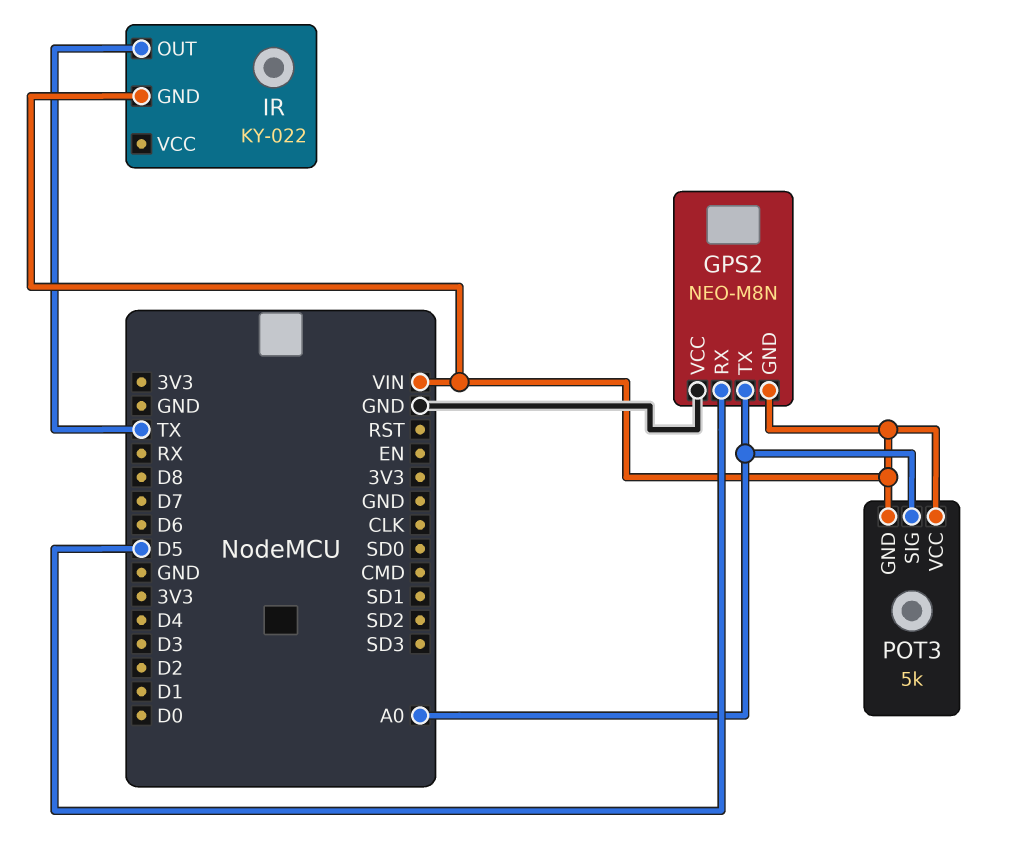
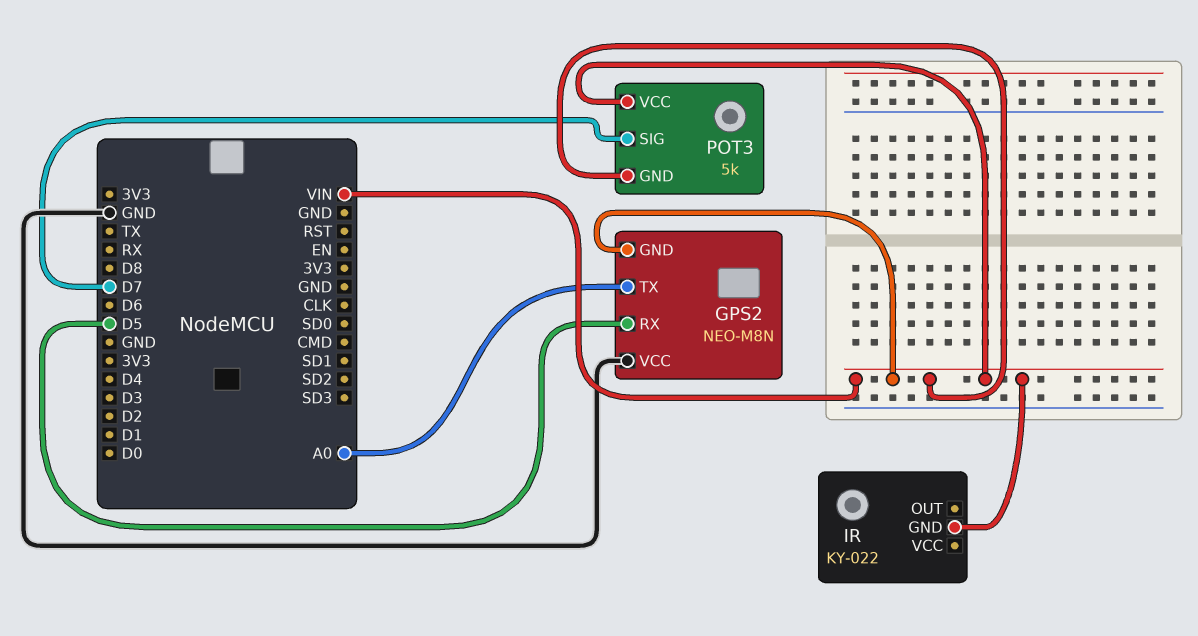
IR pin OUT: TX -> none
POT3 pin SIG: A0 -> D7

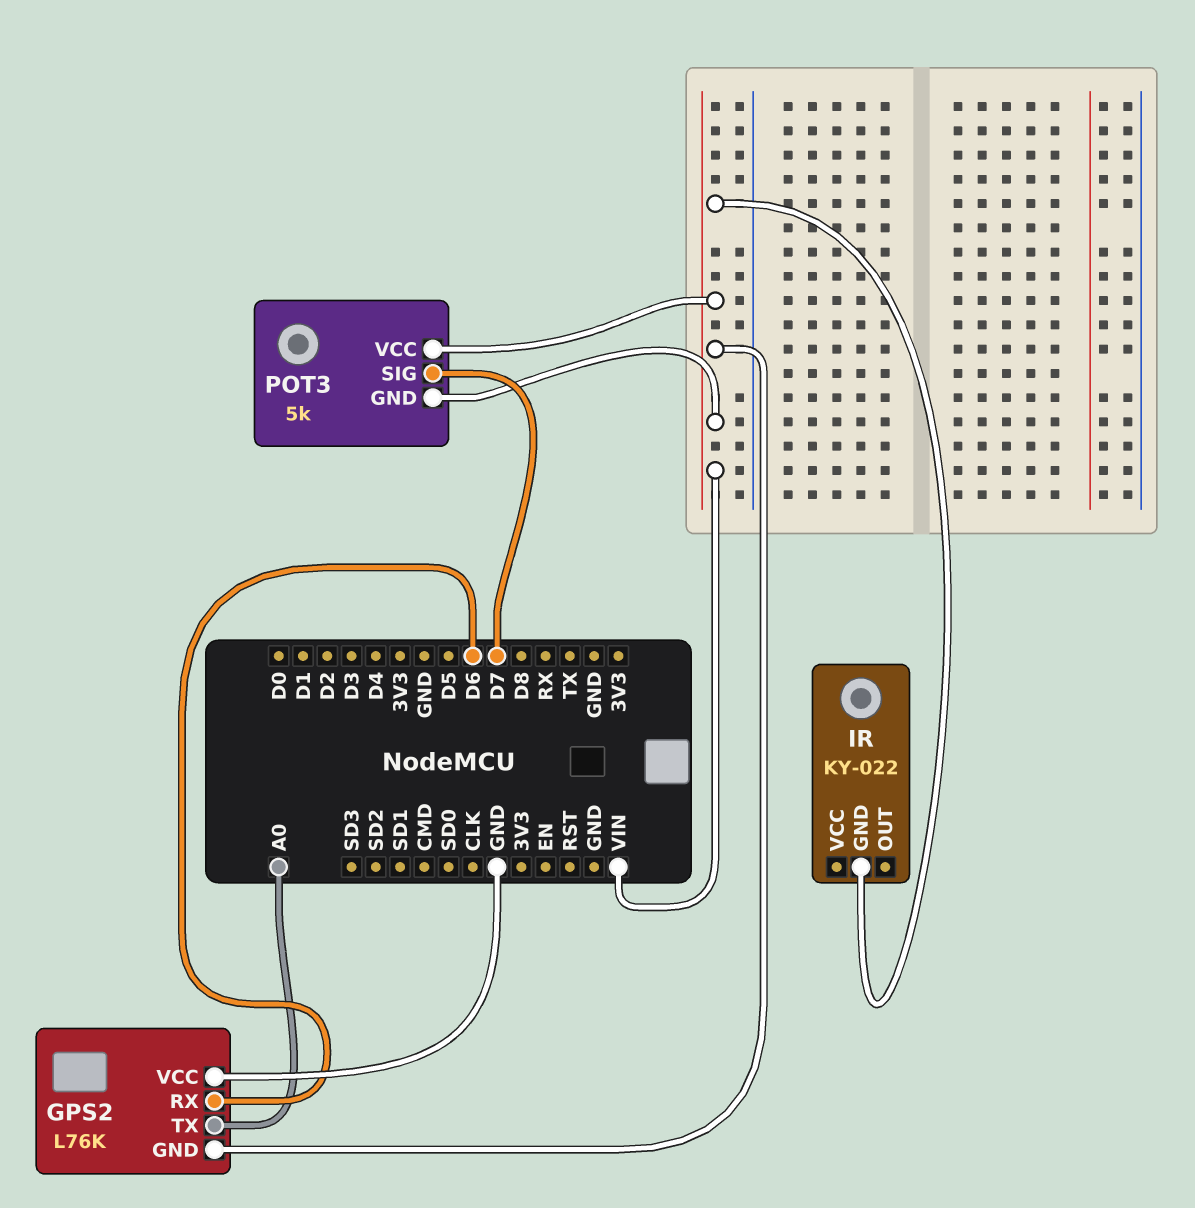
GPS2: NEO-M8N -> L76K
GPS2 pin RX: D5 -> D6

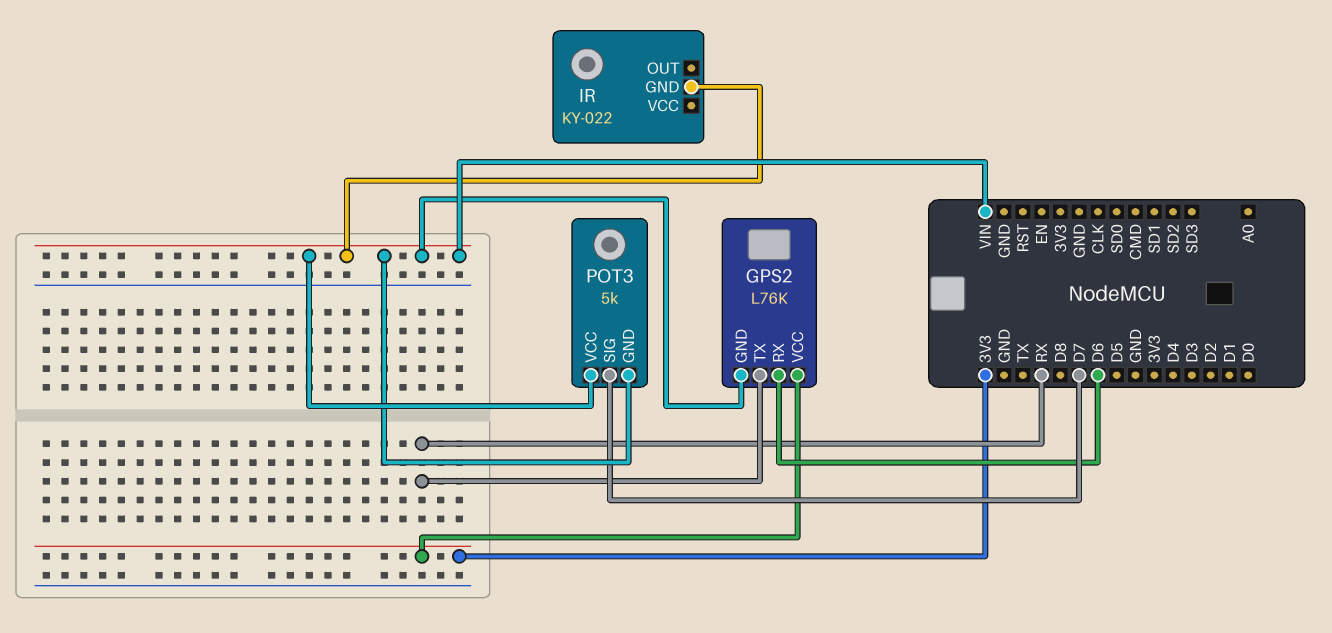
GPS2 pin TX: A0 -> RX
GPS2 pin VCC: GND -> 3V3

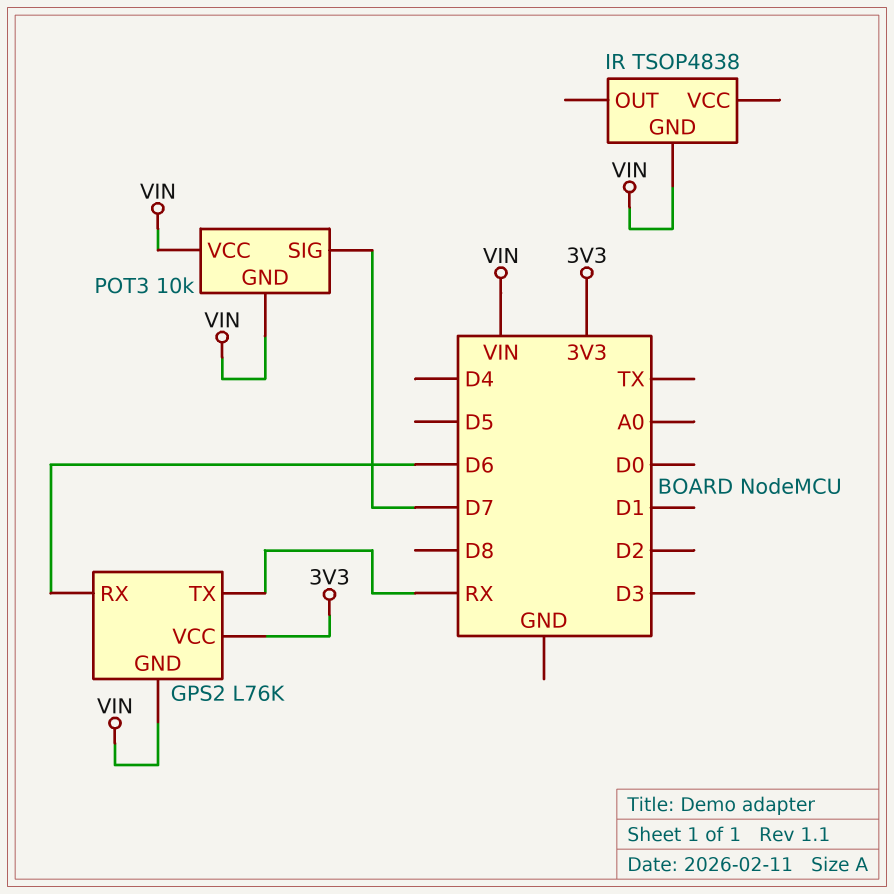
IR: KY-022 -> TSOP4838
POT3: 5k -> 10k

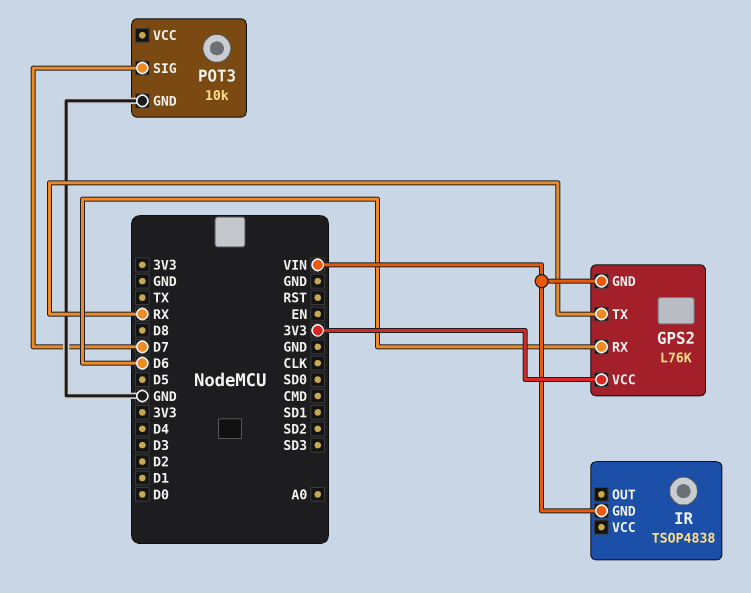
POT3 pin GND: VIN -> GND
POT3 pin VCC: VIN -> none

